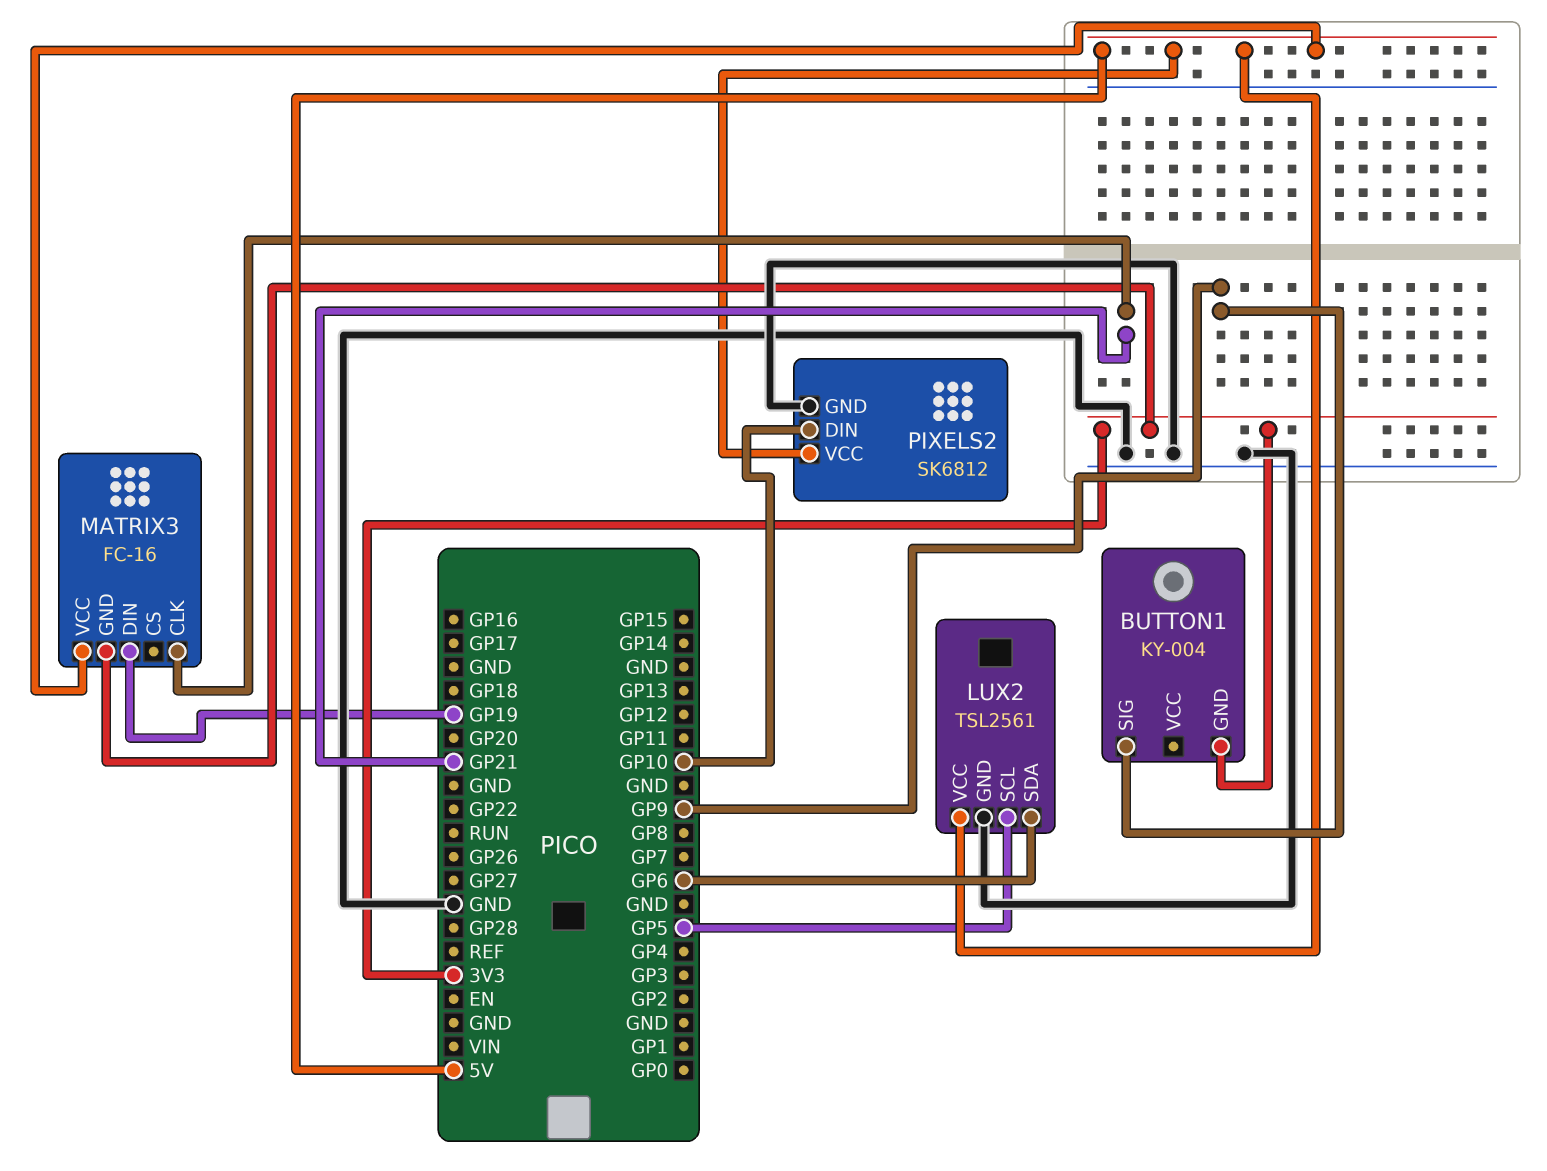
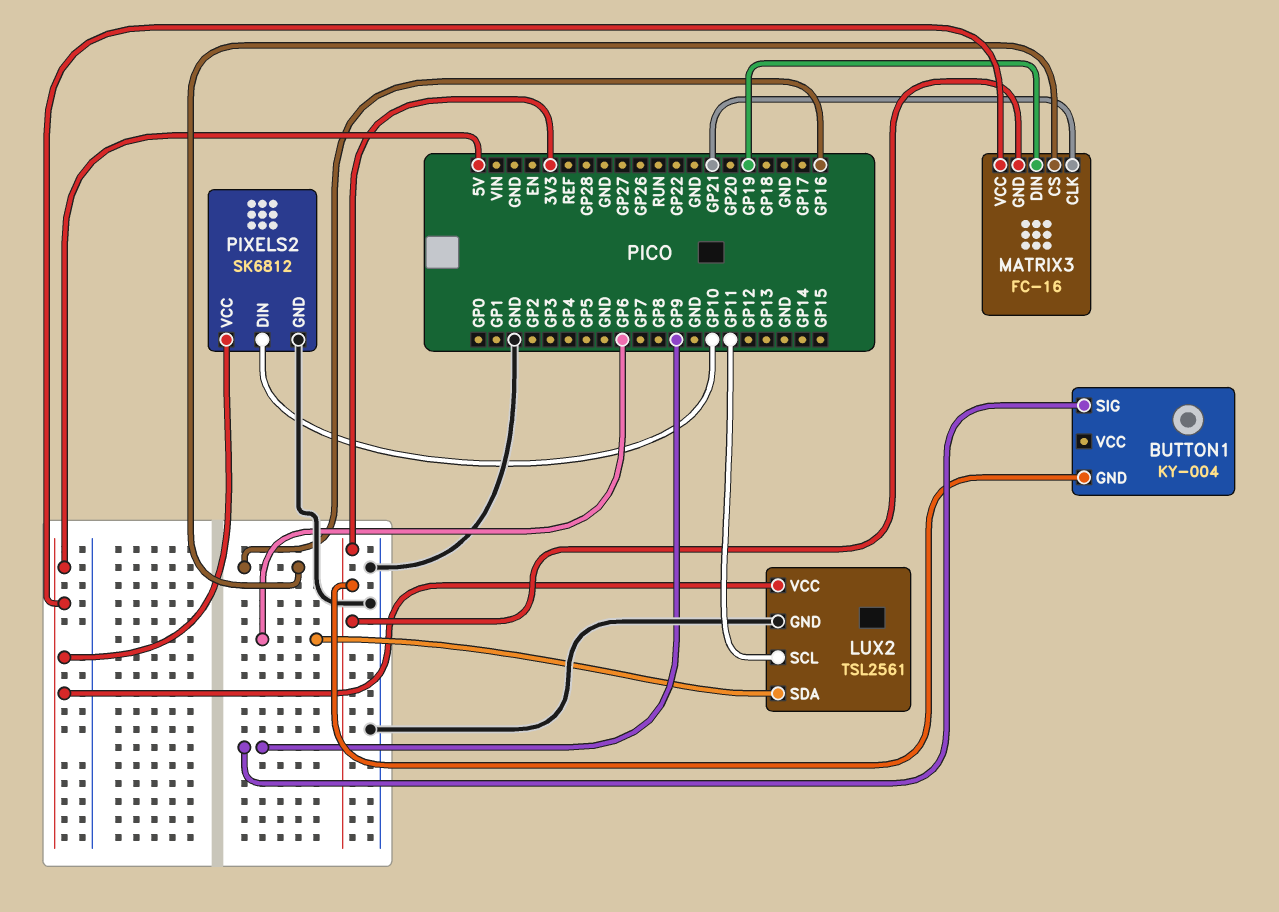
LUX2 pin SCL: GP5 -> GP11
MATRIX3 pin CS: none -> GP16

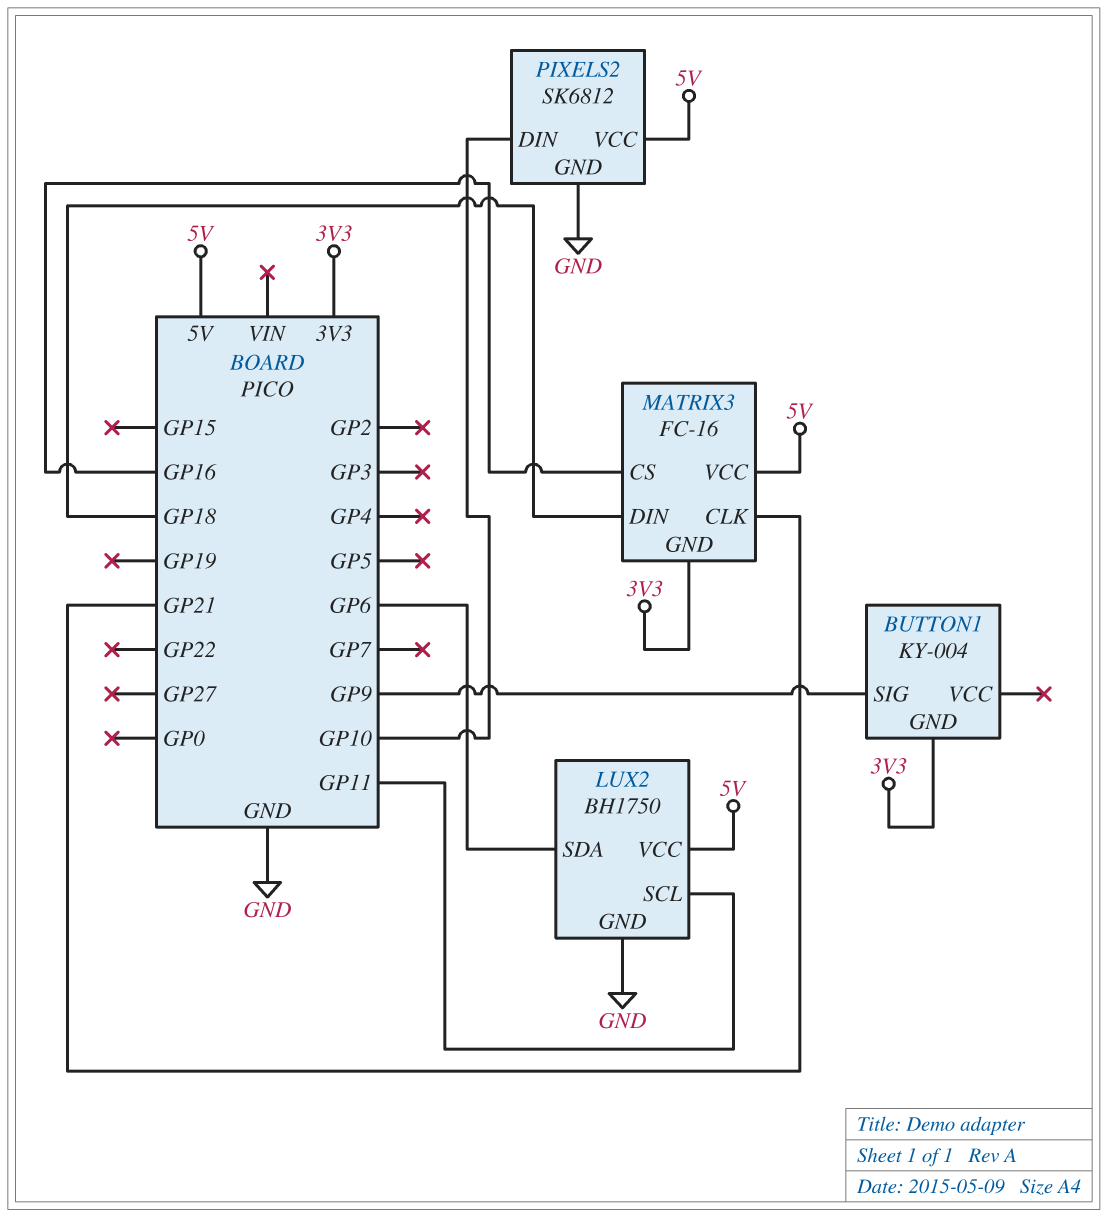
LUX2: TSL2561 -> BH1750
MATRIX3 pin DIN: GP19 -> GP18

